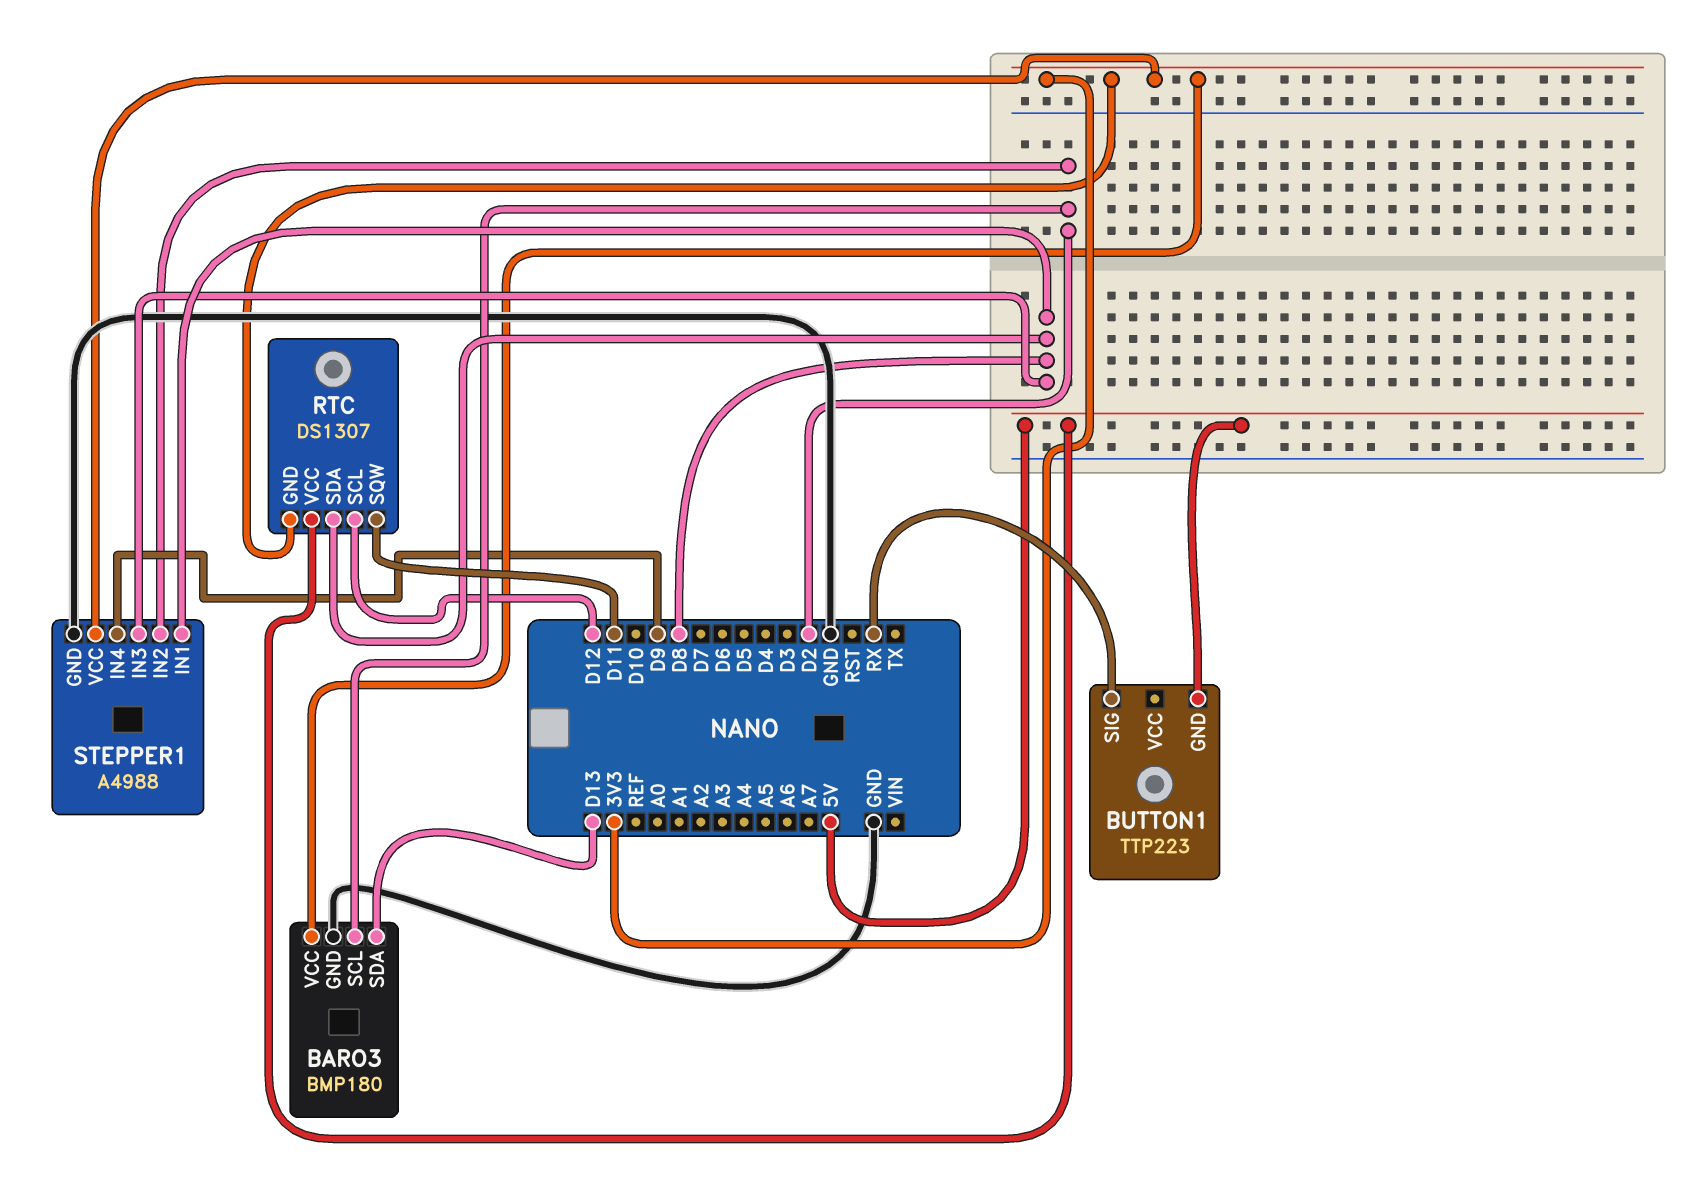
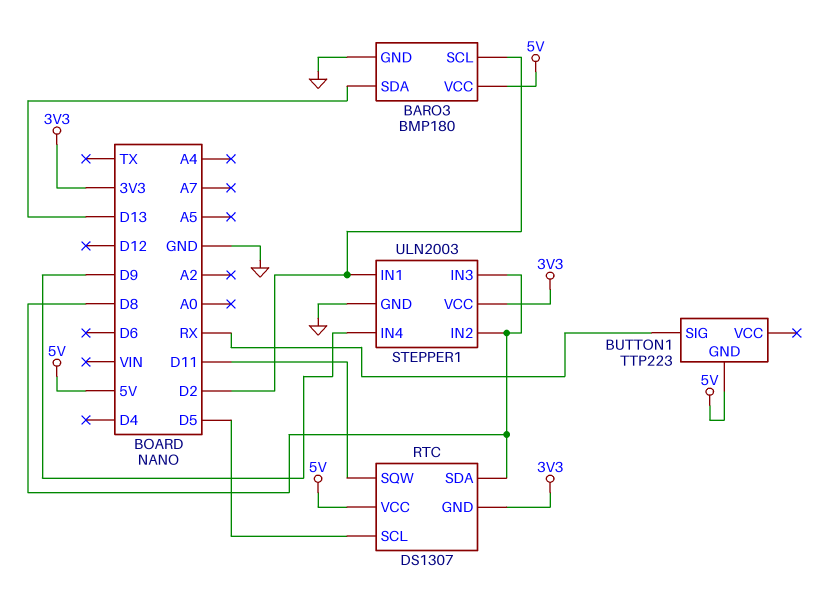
BARO3 pin VCC: 3V3 -> 5V
RTC pin SCL: D12 -> D5
STEPPER1: A4988 -> ULN2003
STEPPER1 pin IN1: D8 -> D2
STEPPER1 pin IN2: D2 -> D8

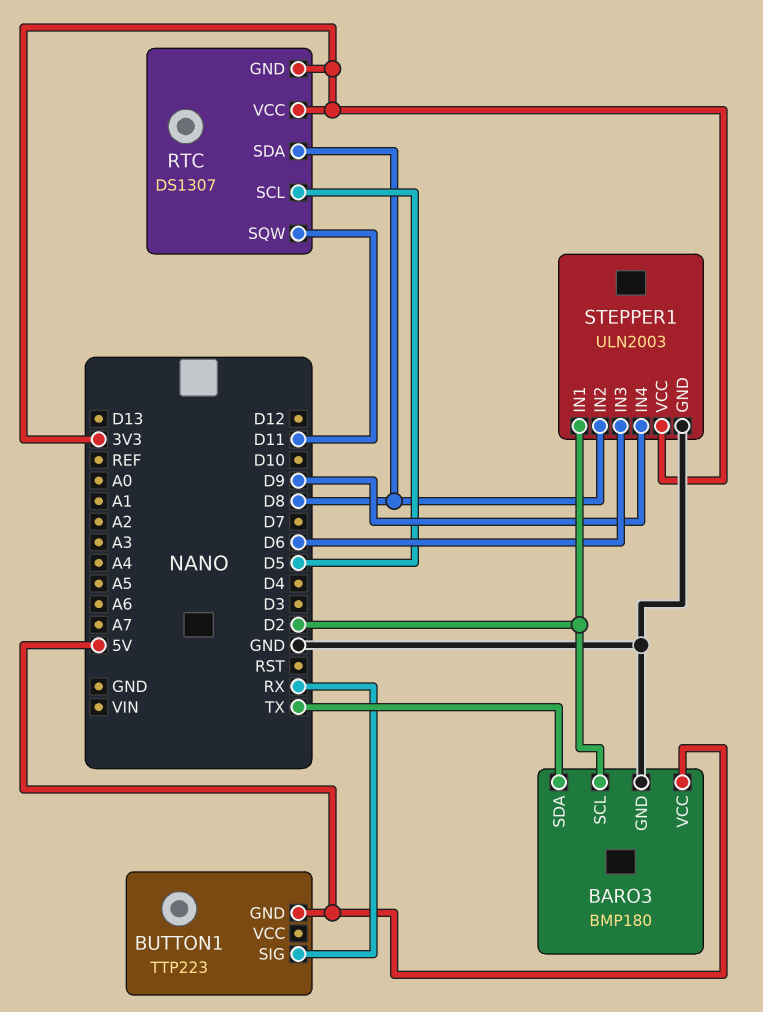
BARO3 pin SDA: D13 -> TX
RTC pin VCC: 5V -> 3V3
STEPPER1 pin IN3: D8 -> D6

